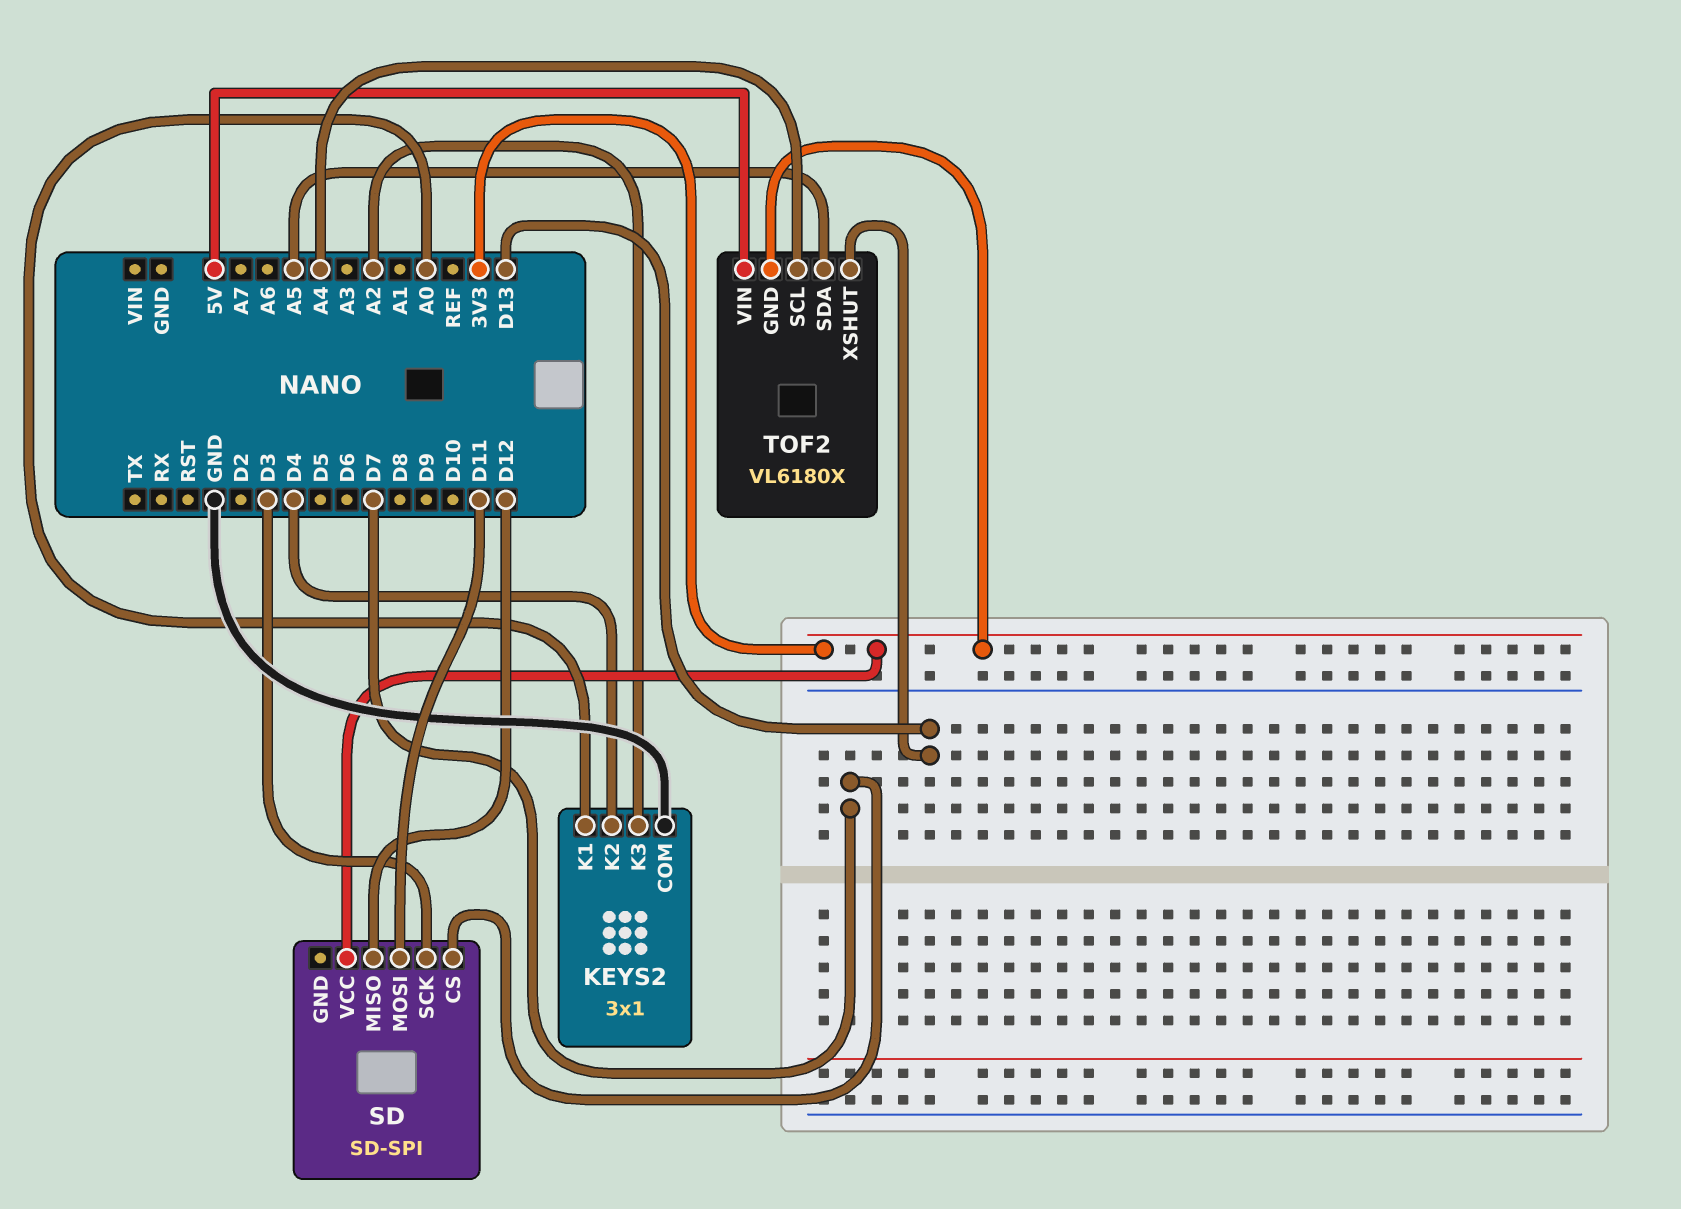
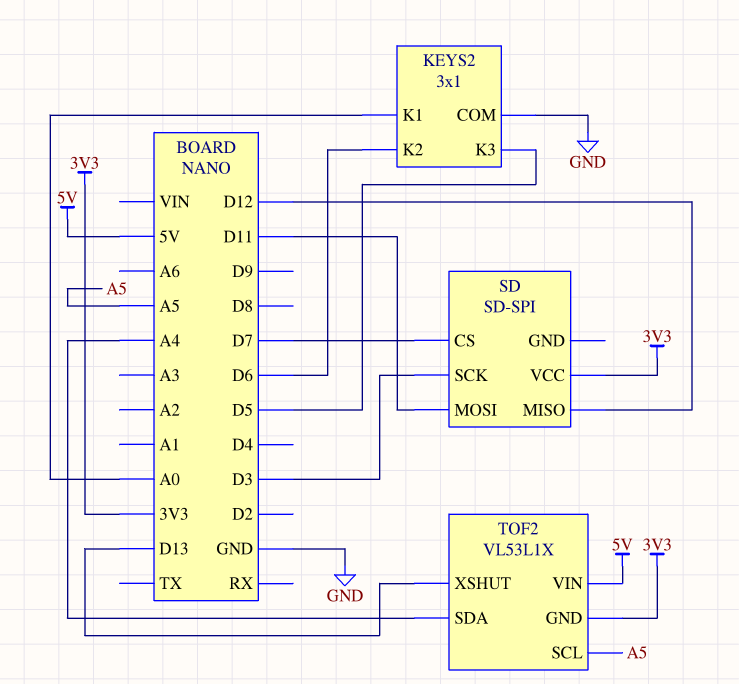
KEYS2 pin K2: D4 -> D6
KEYS2 pin K3: A2 -> D5
TOF2: VL6180X -> VL53L1X
TOF2 pin SCL: A4 -> A5
TOF2 pin SDA: A5 -> A4

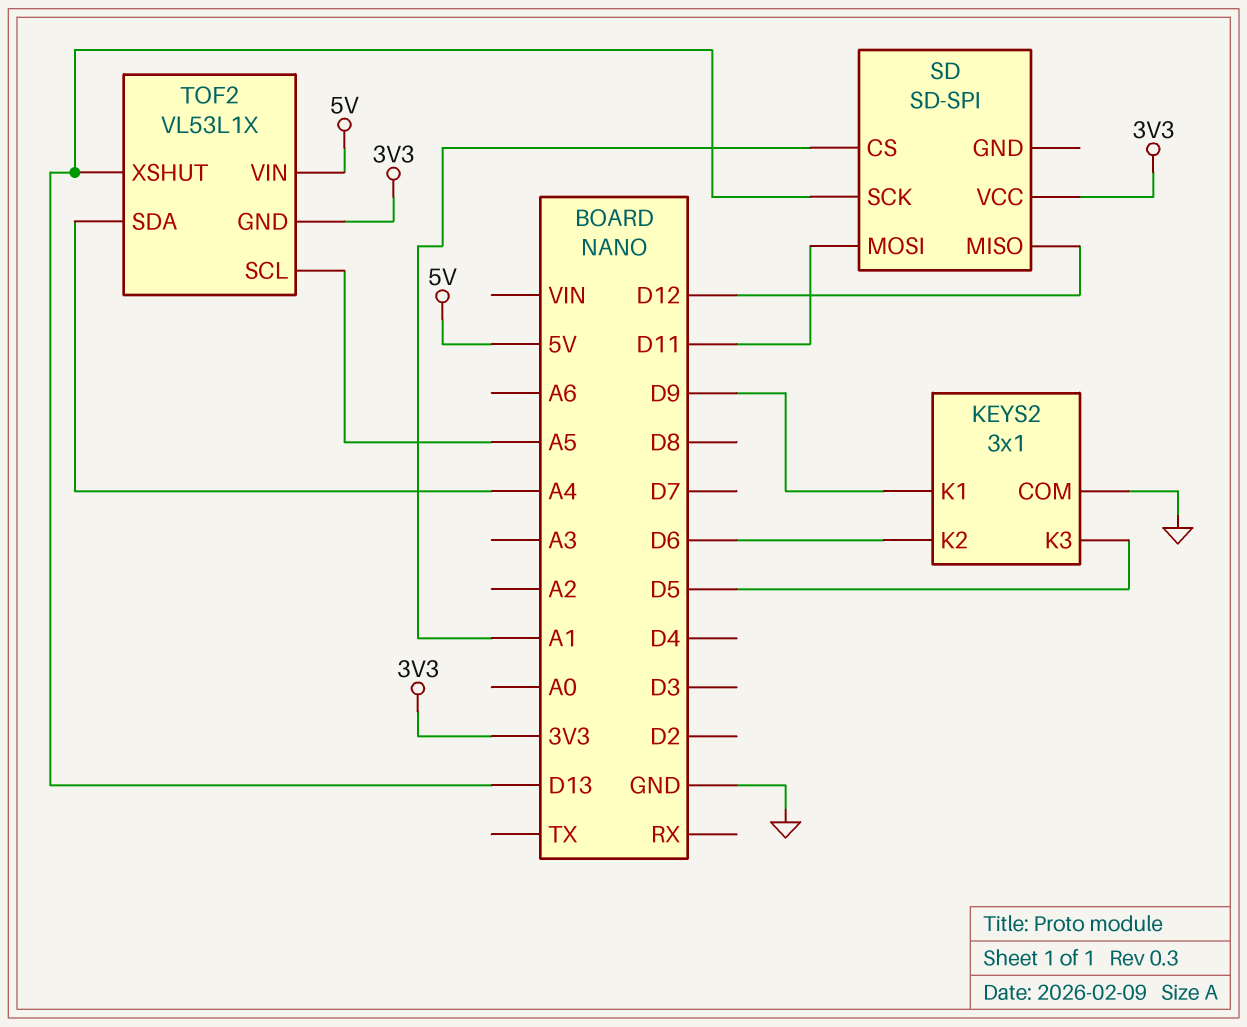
KEYS2 pin K1: A0 -> D9
SD pin CS: D7 -> A1
SD pin SCK: D3 -> D13

